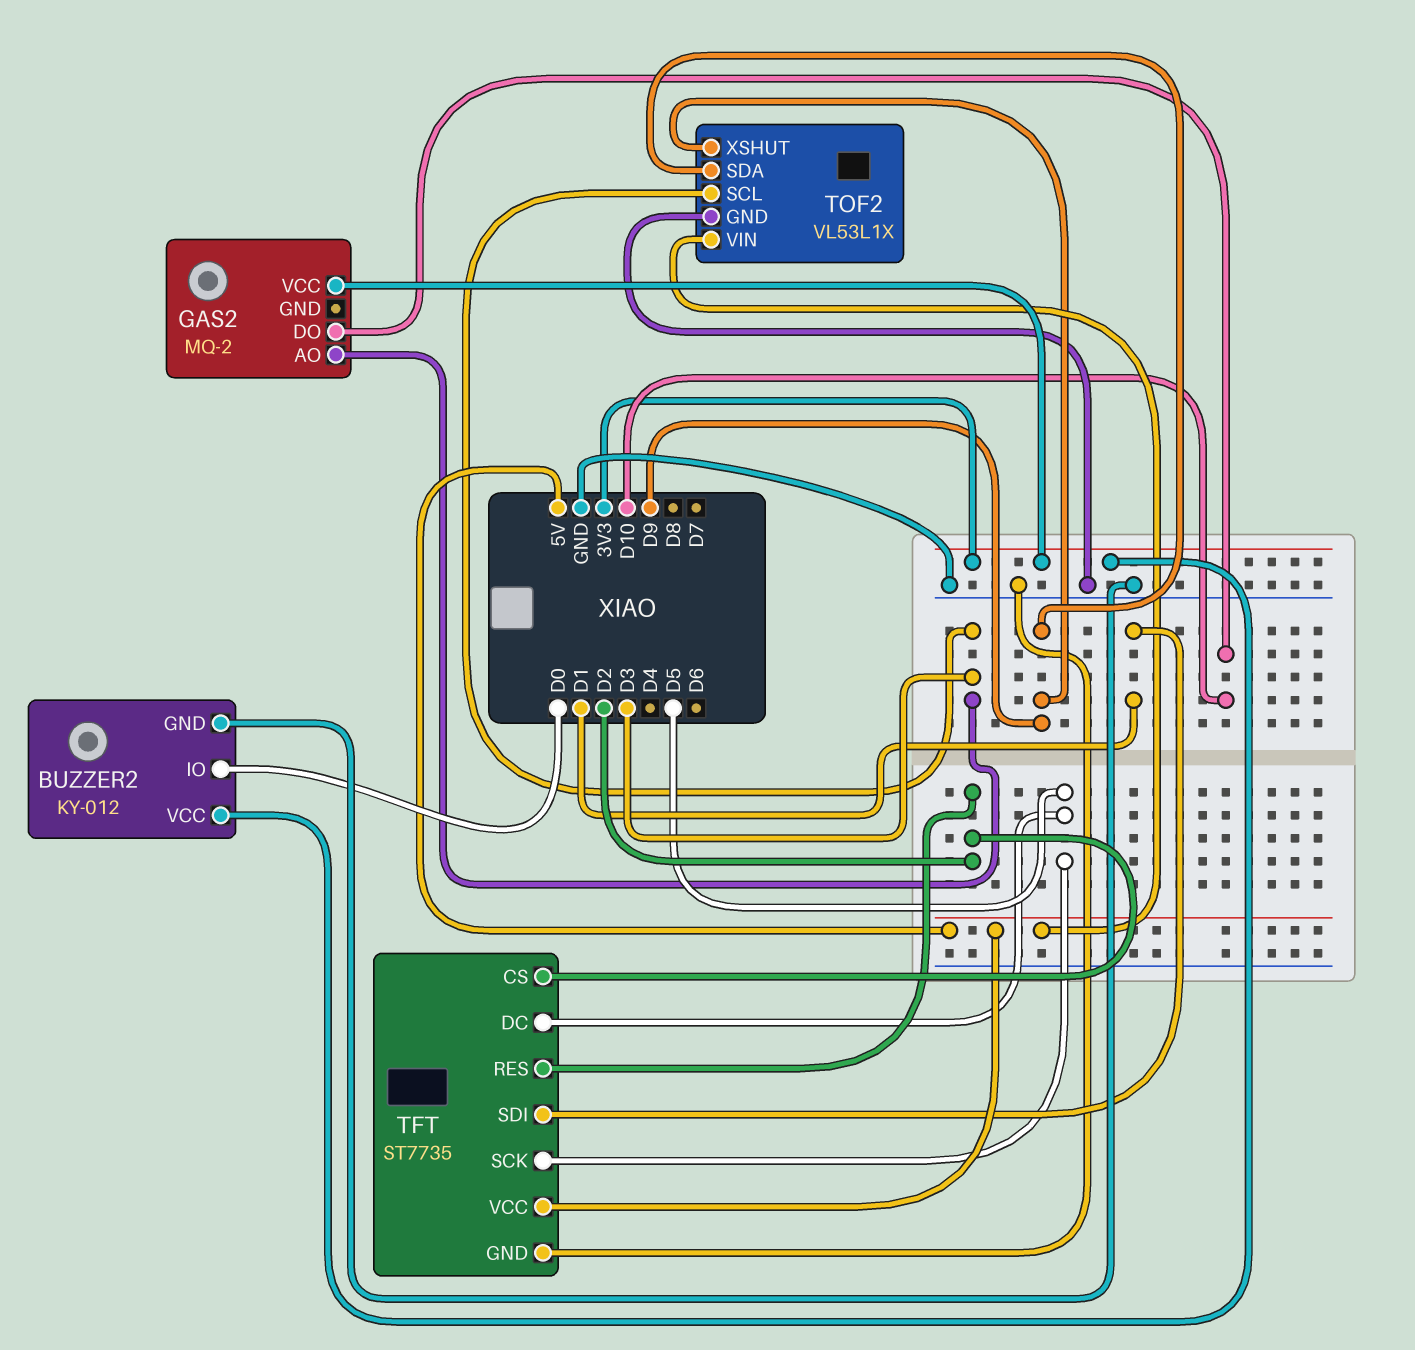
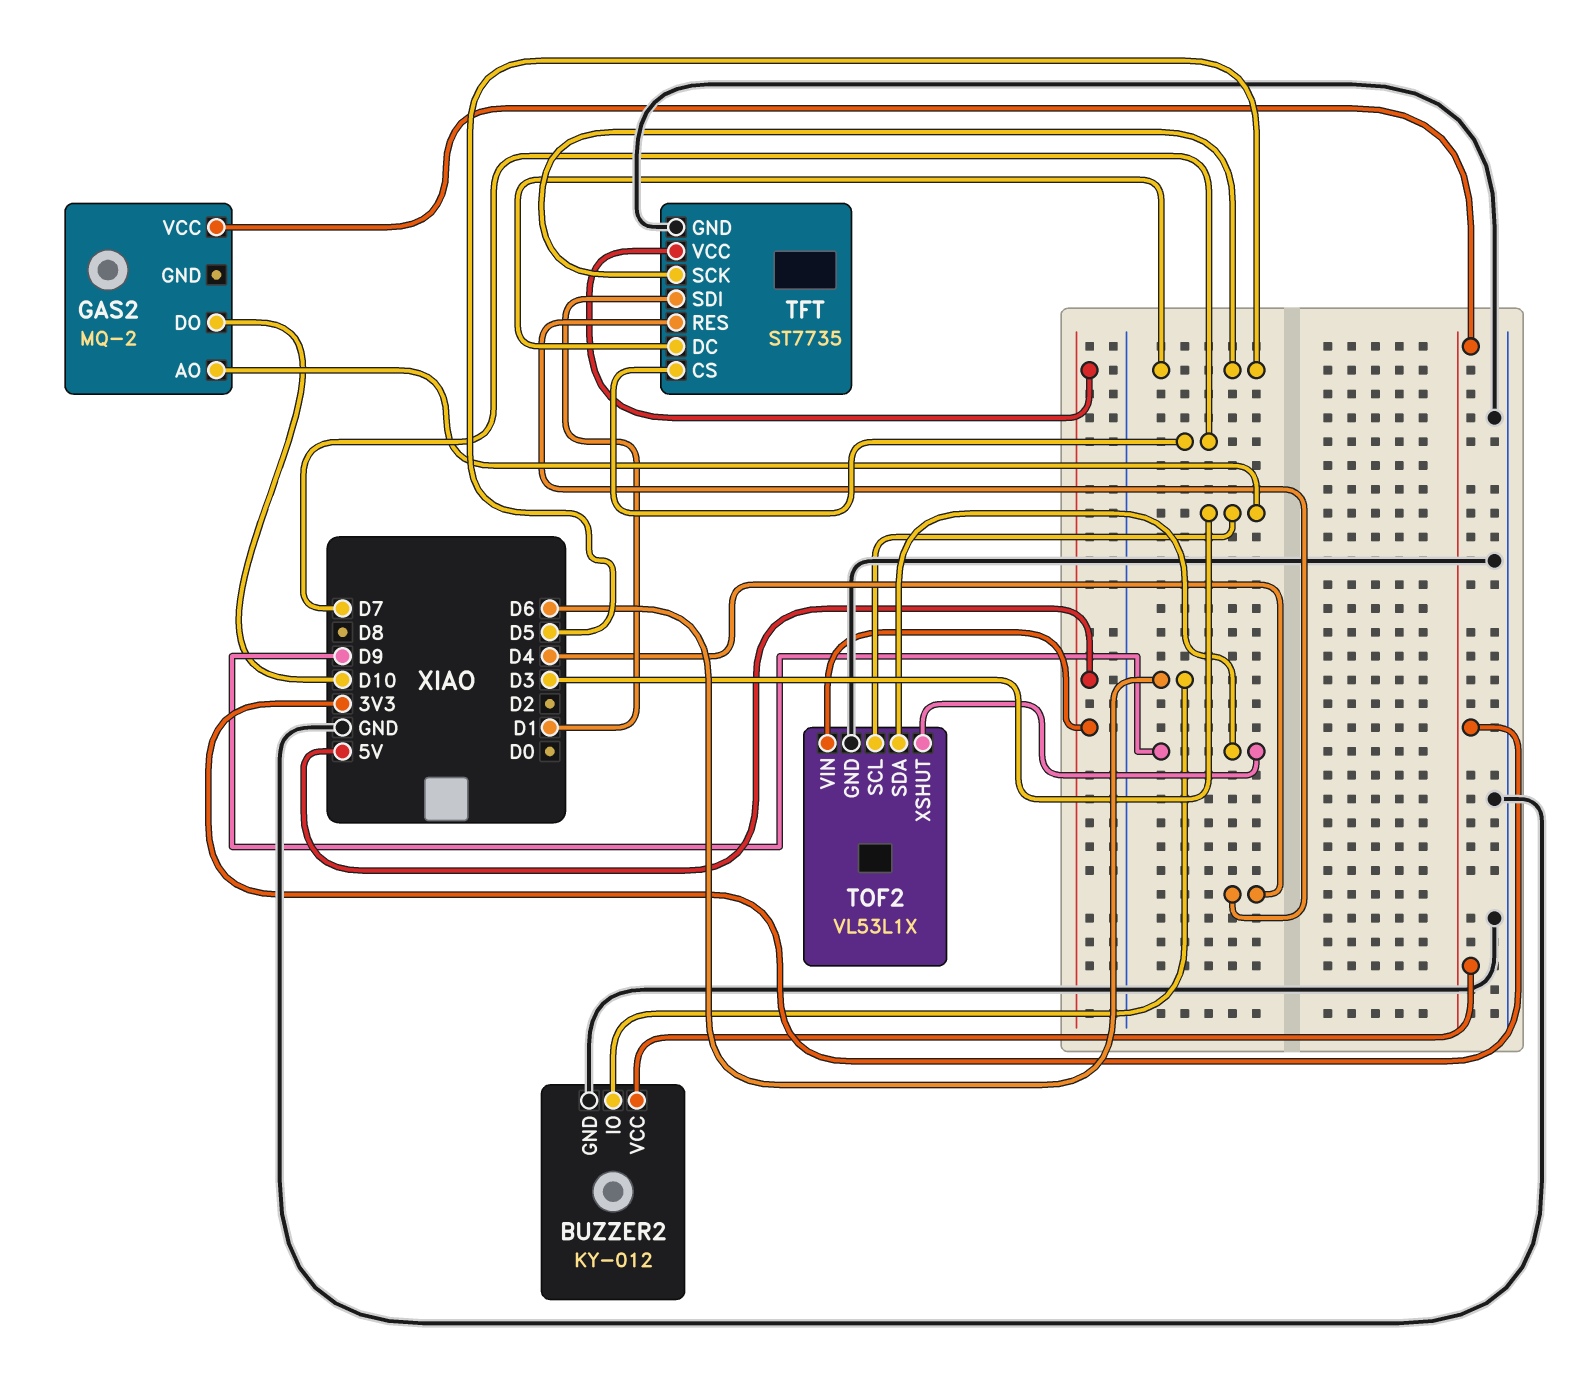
BUZZER2 pin IO: D0 -> D6
TFT pin CS: D2 -> D7
TFT pin RES: D2 -> D4

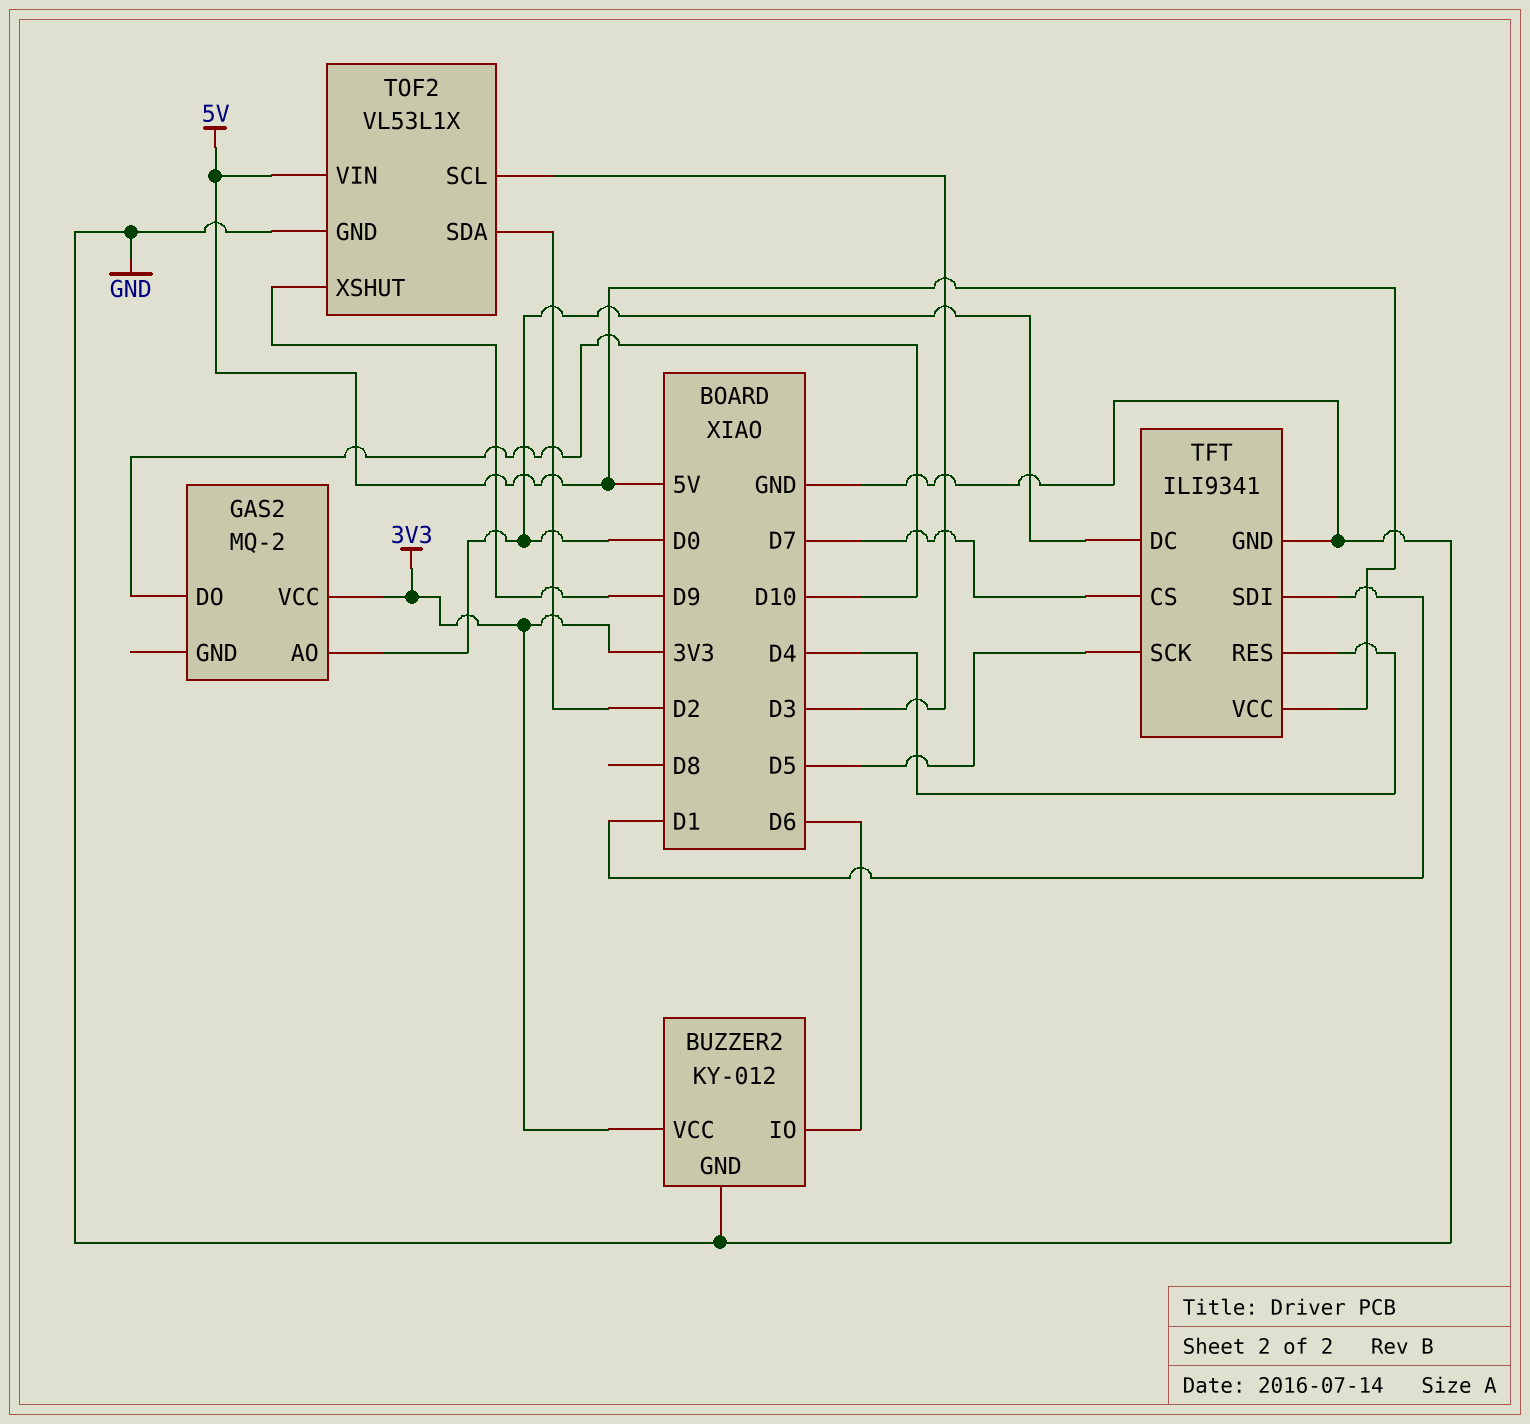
GAS2 pin AO: D3 -> D0
TFT: ST7735 -> ILI9341
TFT pin DC: D5 -> D0
TOF2 pin SDA: D9 -> D2

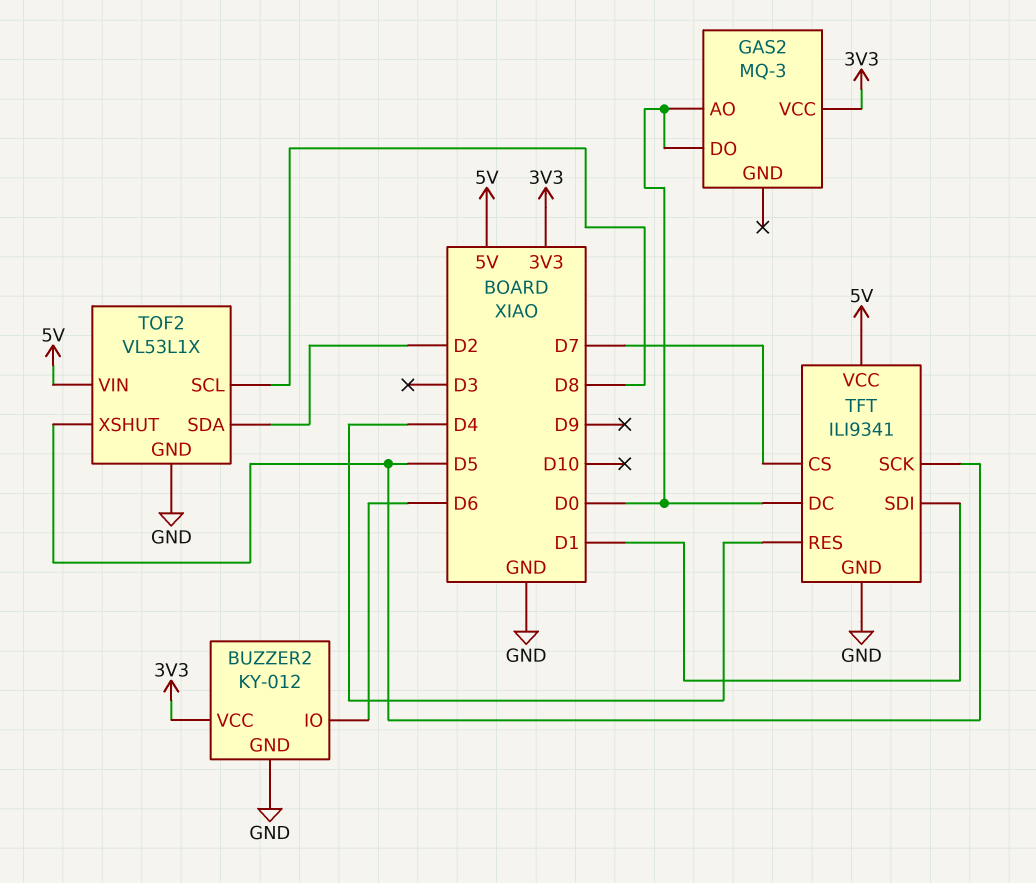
GAS2: MQ-2 -> MQ-3
GAS2 pin DO: D10 -> D0
TOF2 pin SCL: D3 -> D8
TOF2 pin XSHUT: D9 -> D5

